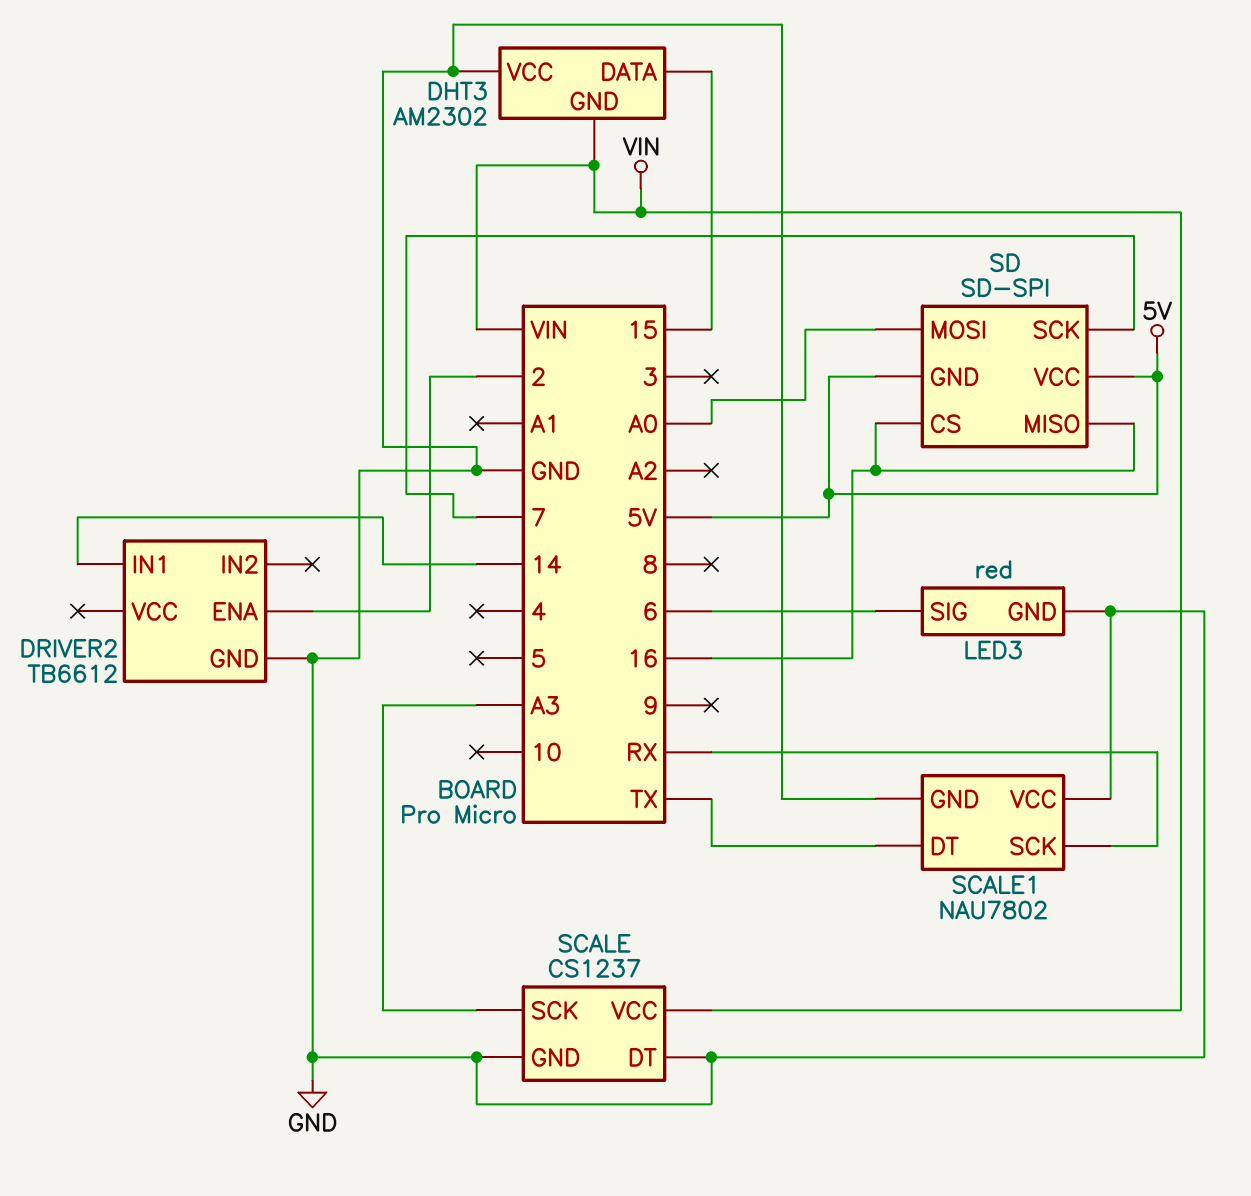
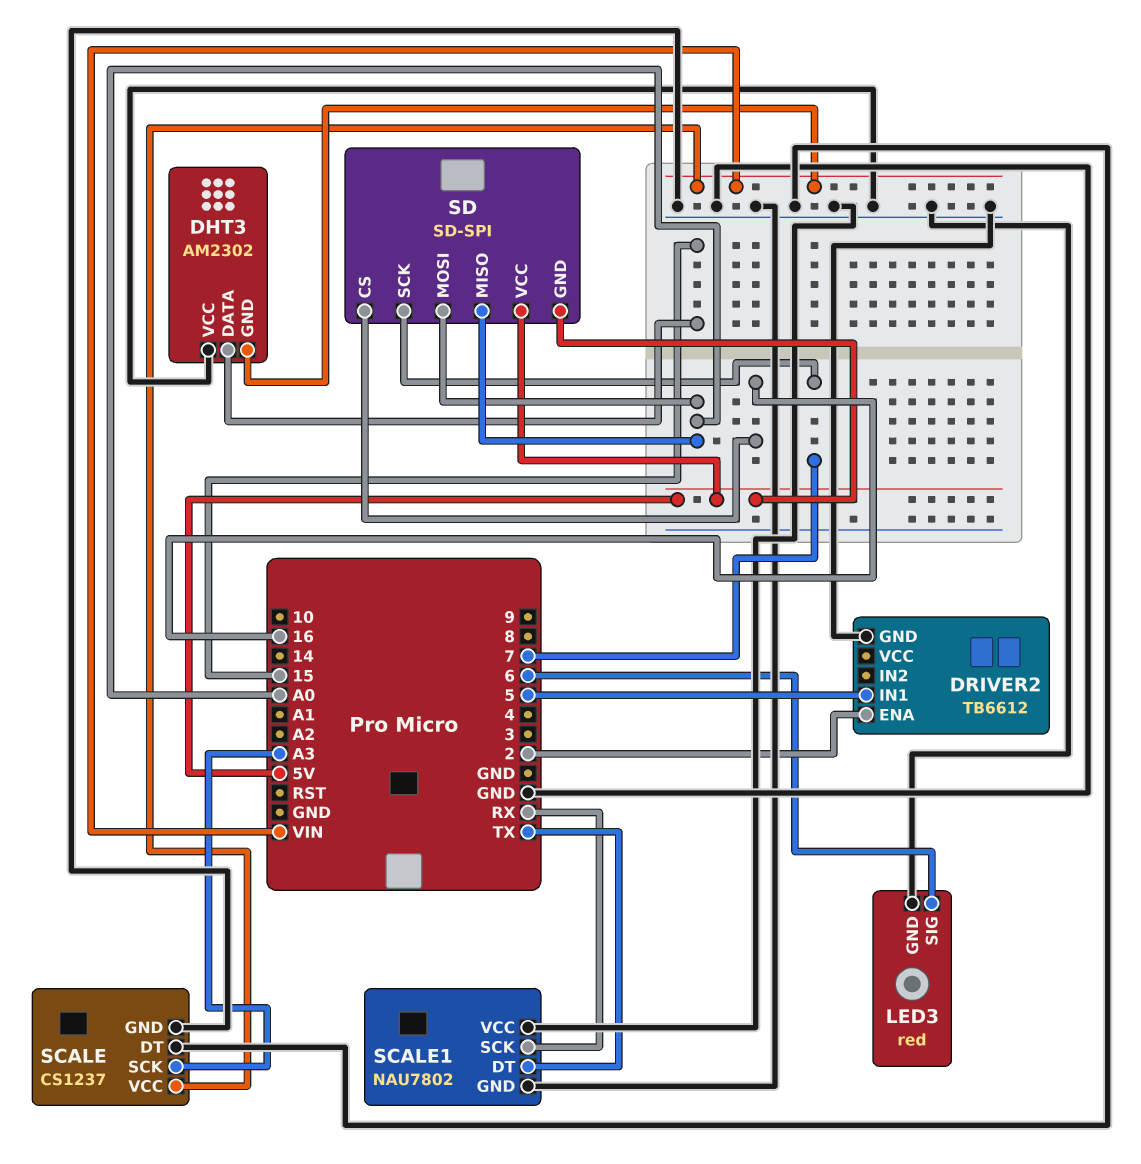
DRIVER2 pin IN1: 14 -> 5
SD pin MISO: 16 -> A0

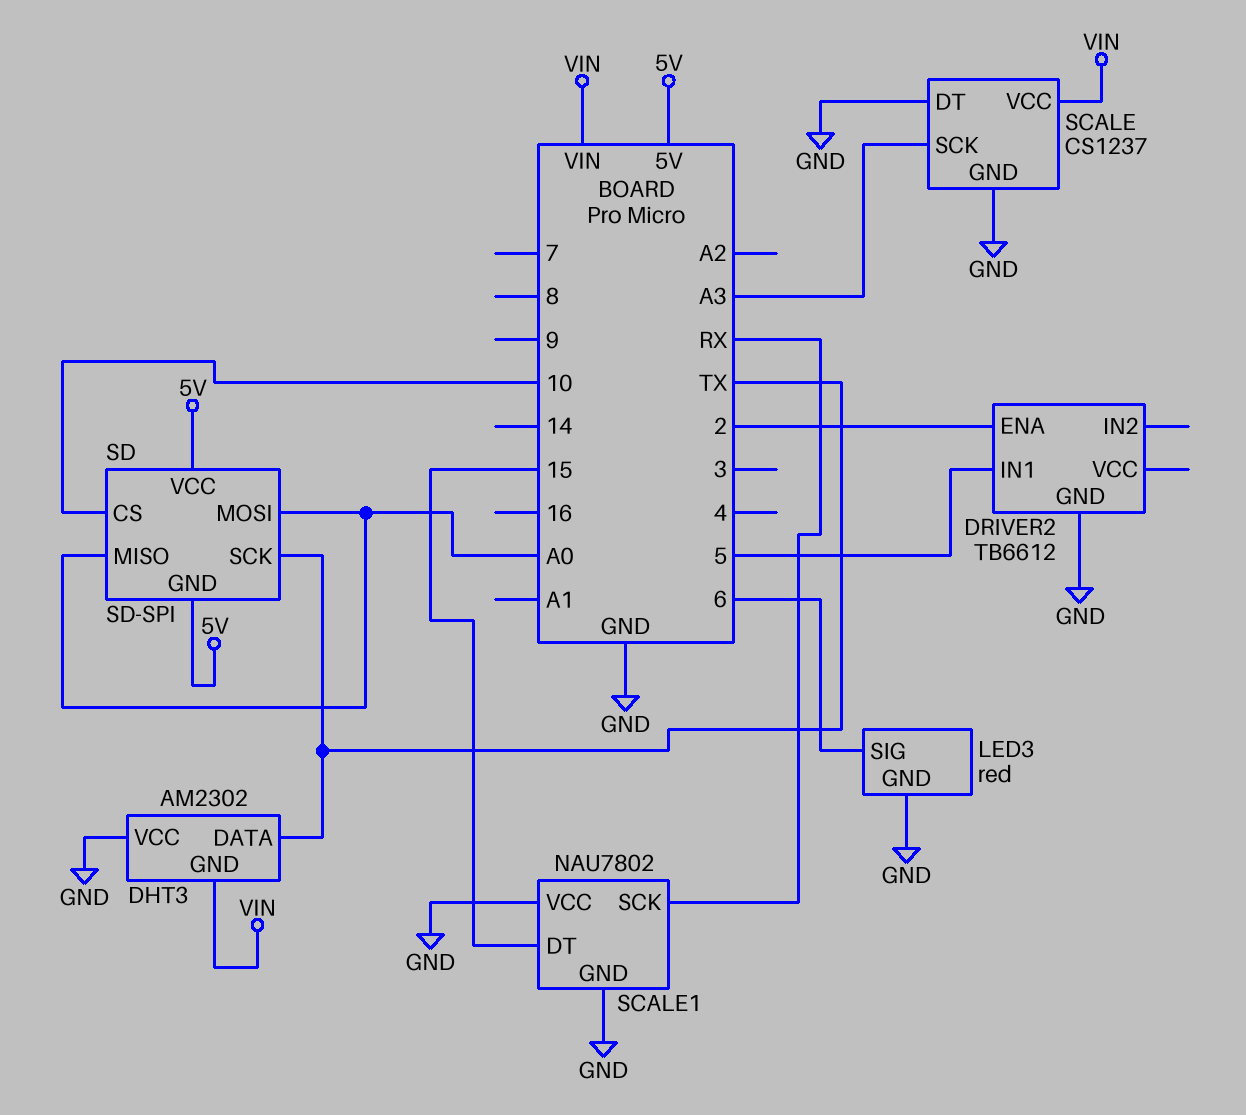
DHT3 pin DATA: 15 -> TX
SCALE1 pin DT: TX -> 15
SD pin CS: 16 -> 10
SD pin SCK: 7 -> TX

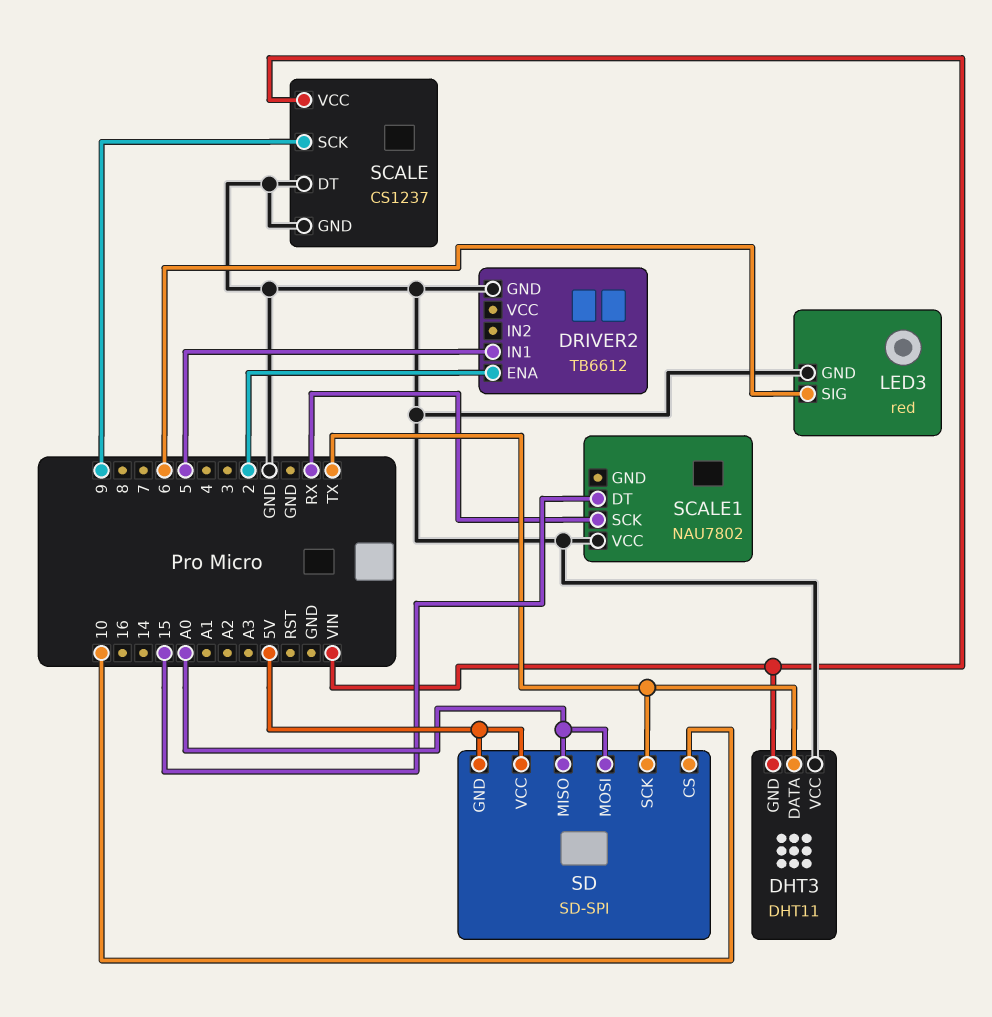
DHT3: AM2302 -> DHT11
SCALE pin SCK: A3 -> 9
SCALE1 pin GND: GND -> none

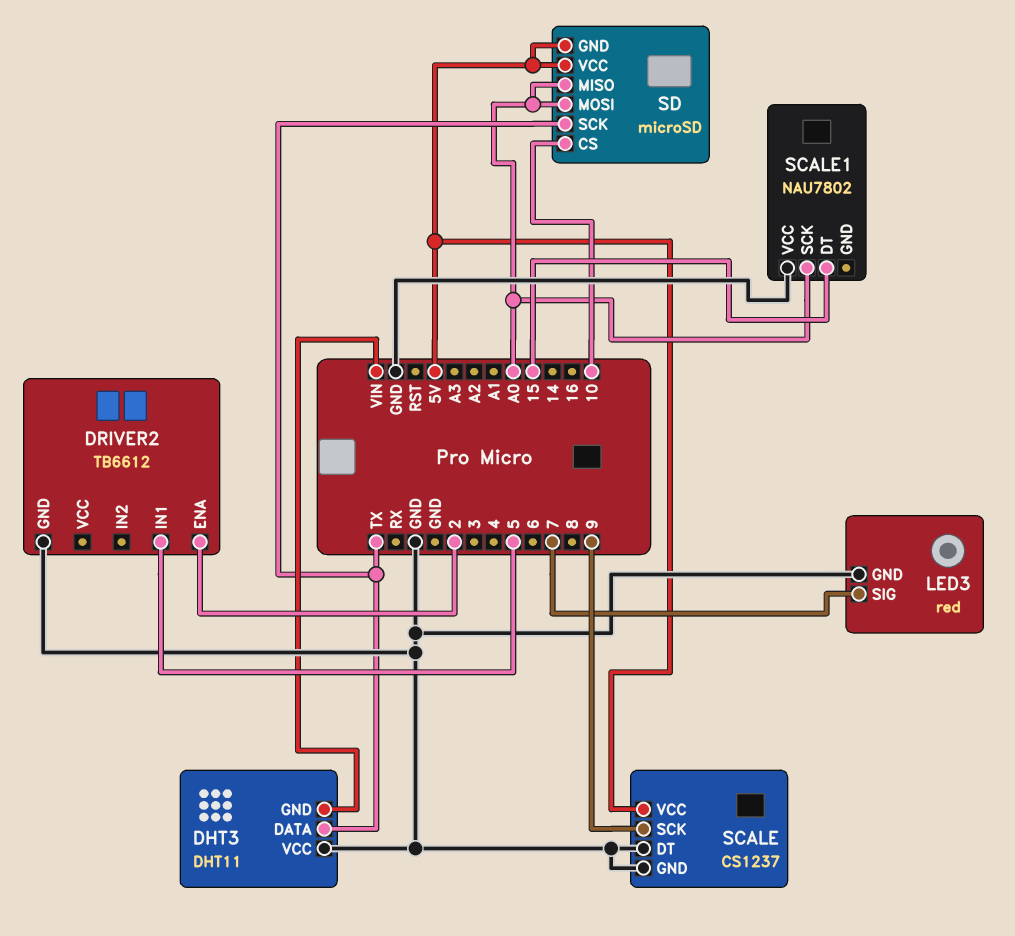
LED3 pin SIG: 6 -> 7
SCALE pin VCC: VIN -> 5V
SCALE1 pin SCK: RX -> A0
SD: SD-SPI -> microSD

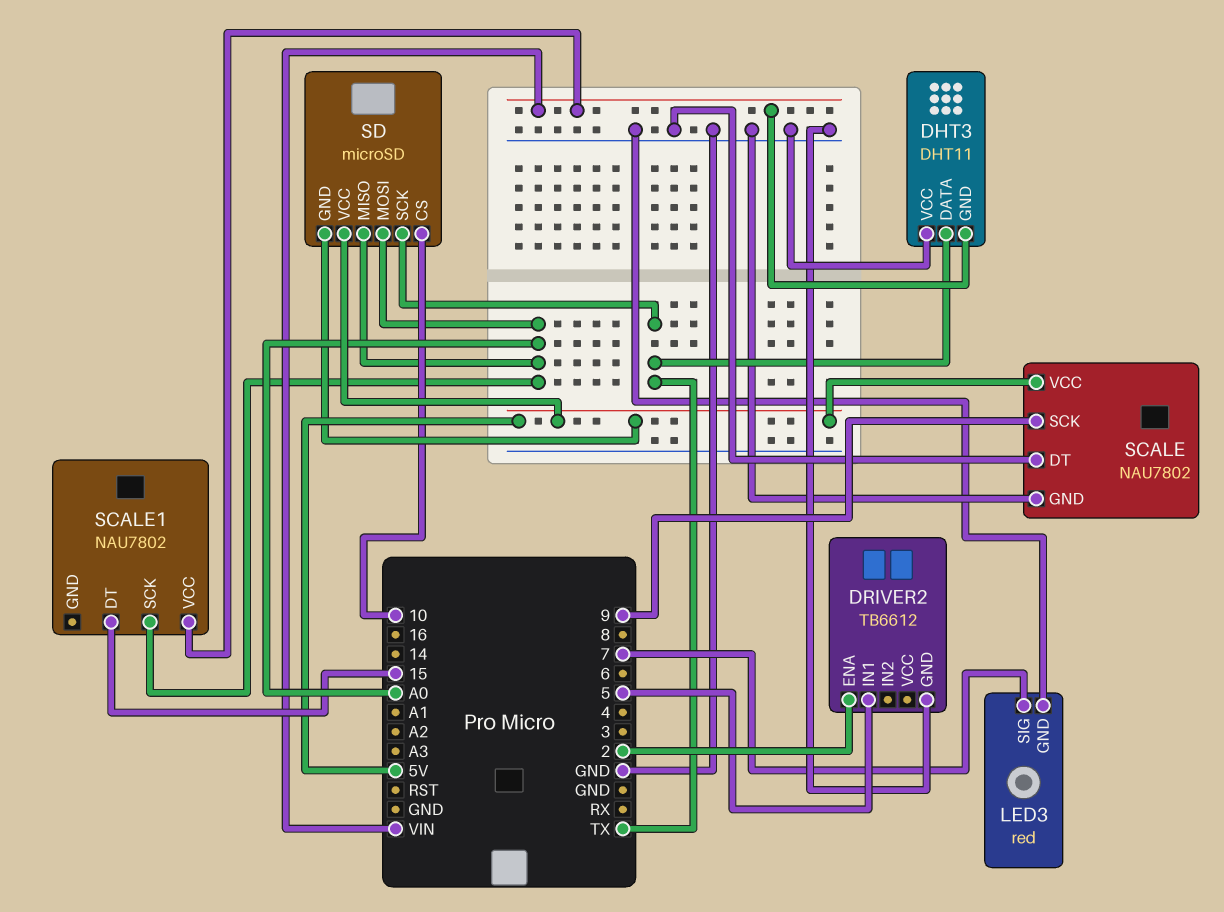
SCALE: CS1237 -> NAU7802
SCALE1 pin VCC: GND -> VIN

